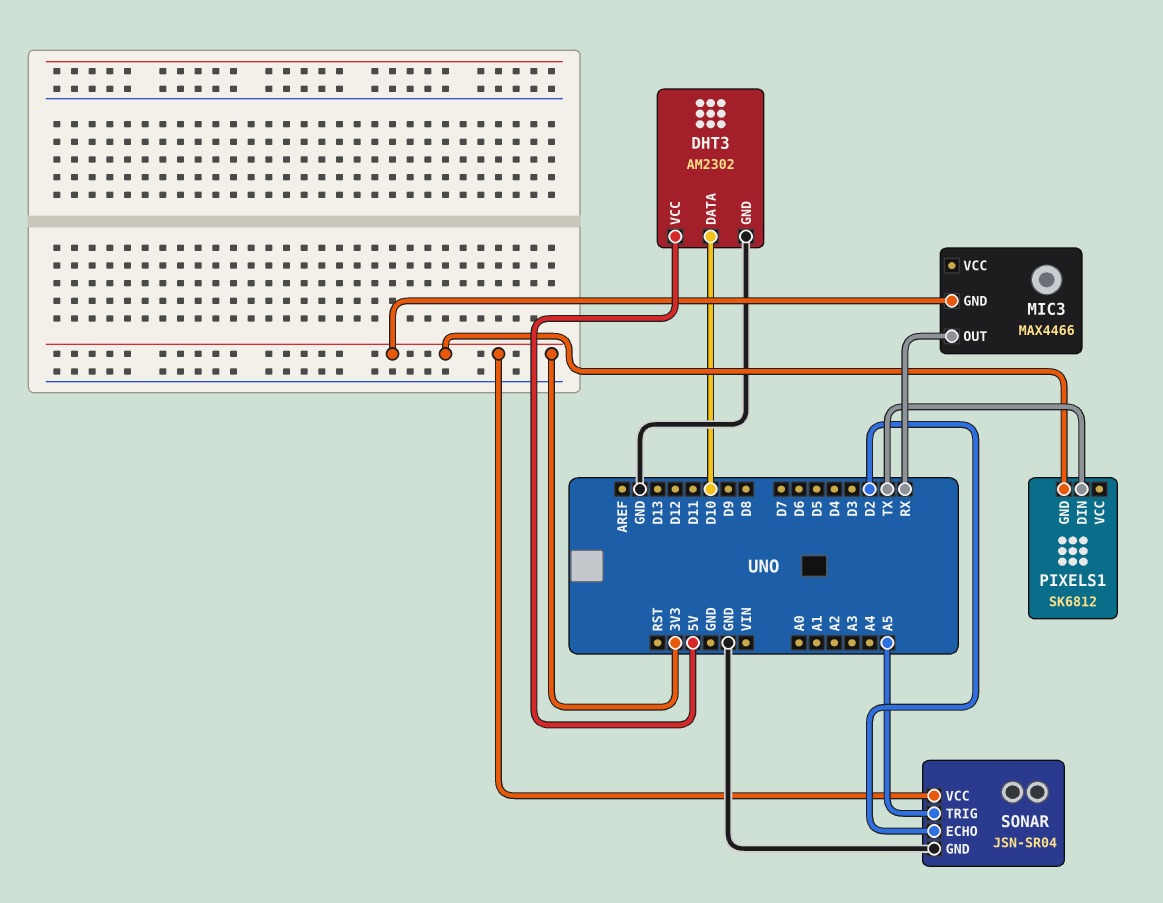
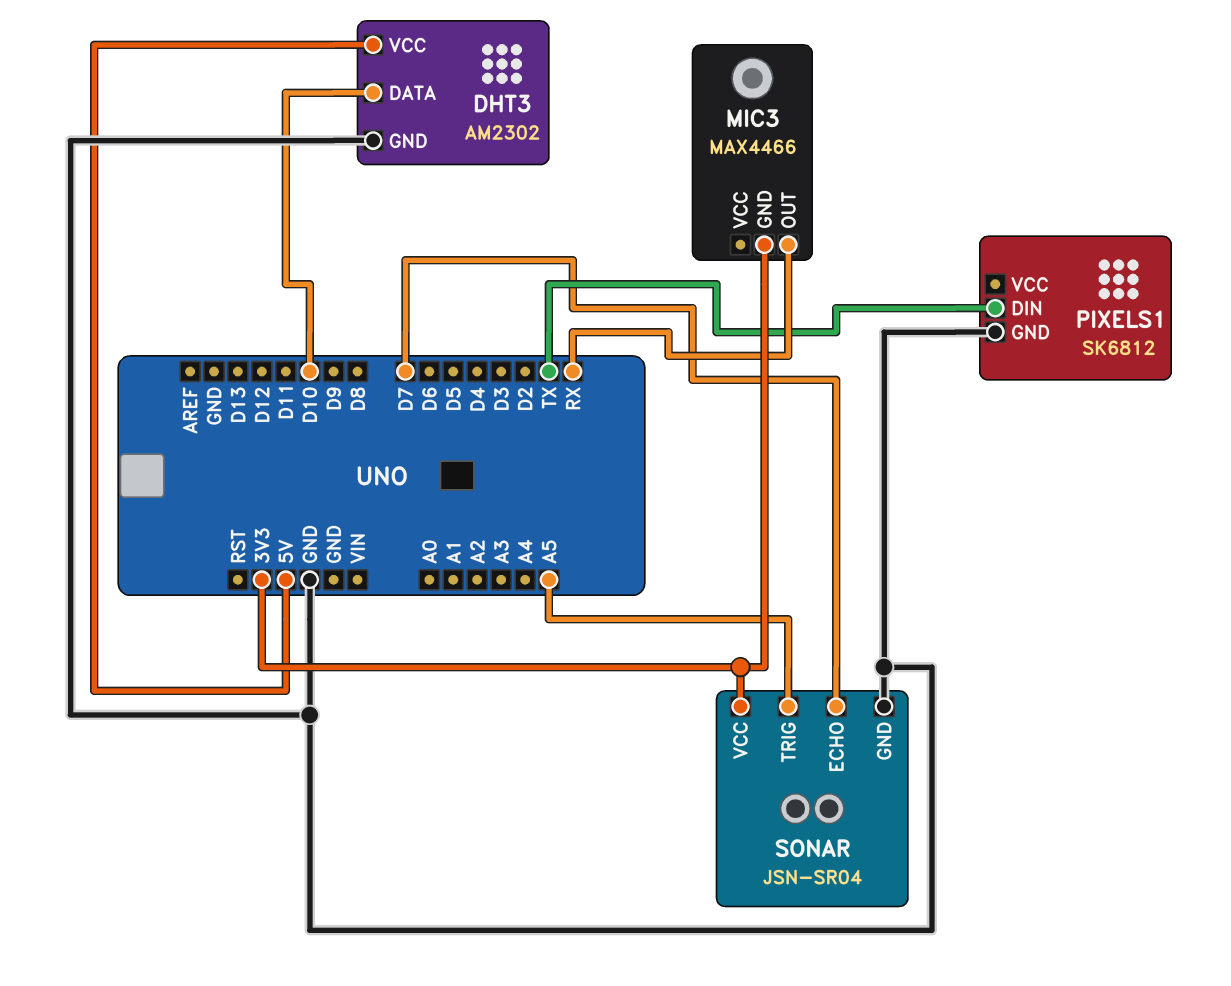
PIXELS1 pin GND: 3V3 -> GND
SONAR pin ECHO: D2 -> D7

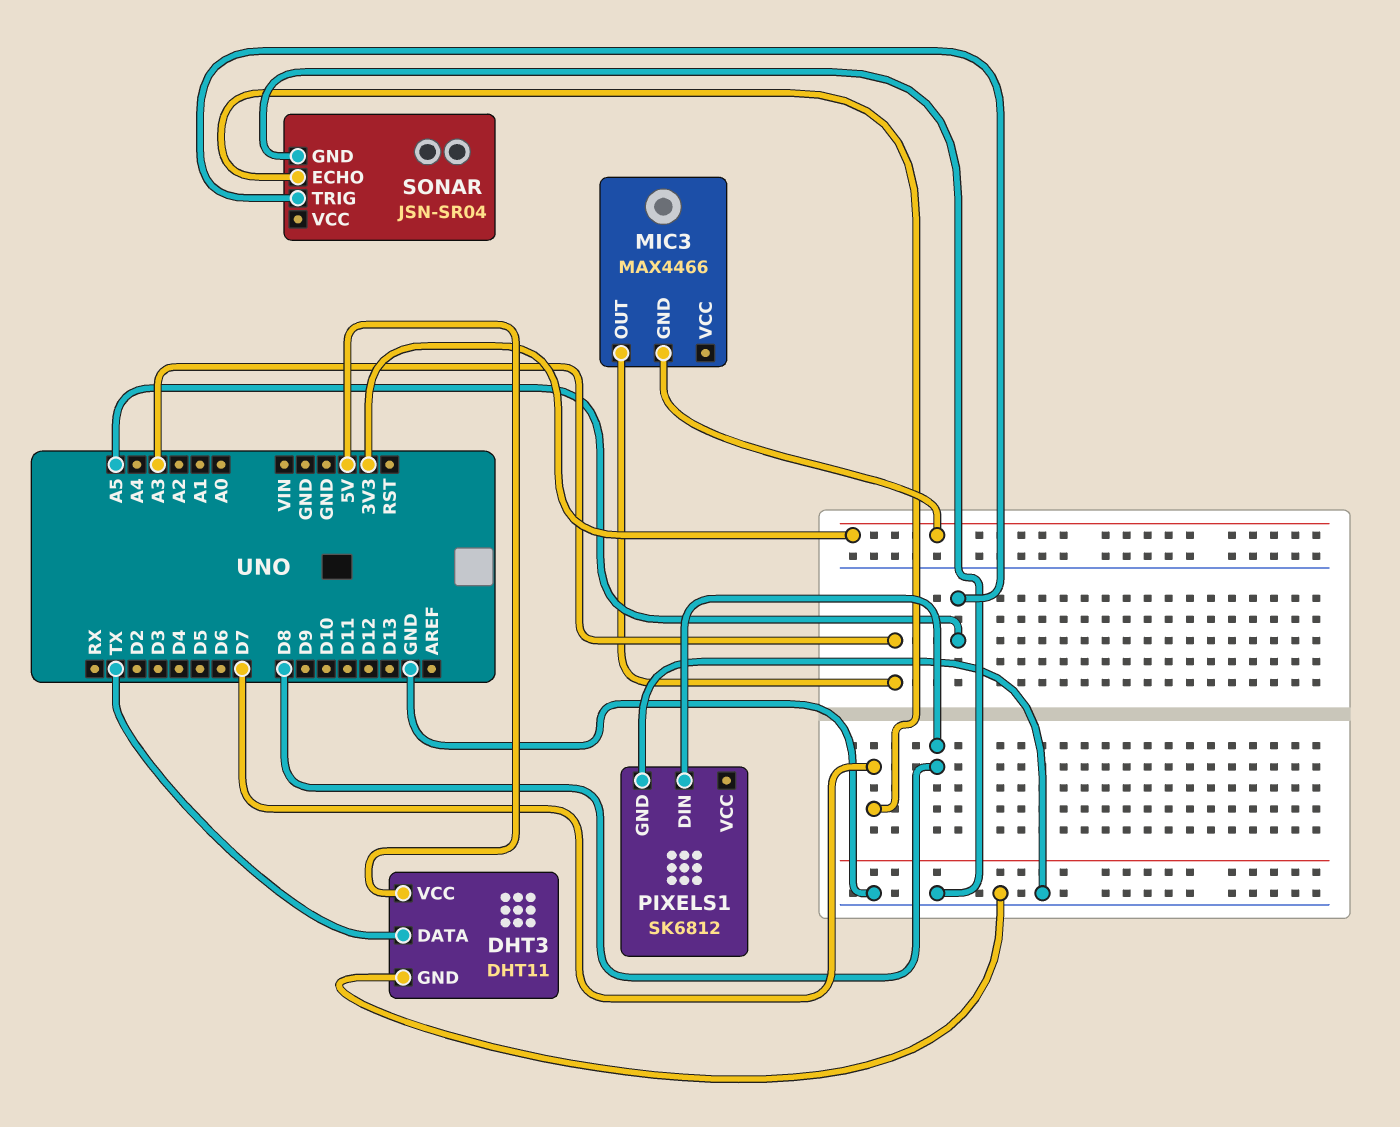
DHT3: AM2302 -> DHT11
DHT3 pin DATA: D10 -> TX
MIC3 pin OUT: RX -> A3
PIXELS1 pin DIN: TX -> D8
SONAR pin VCC: 3V3 -> none

